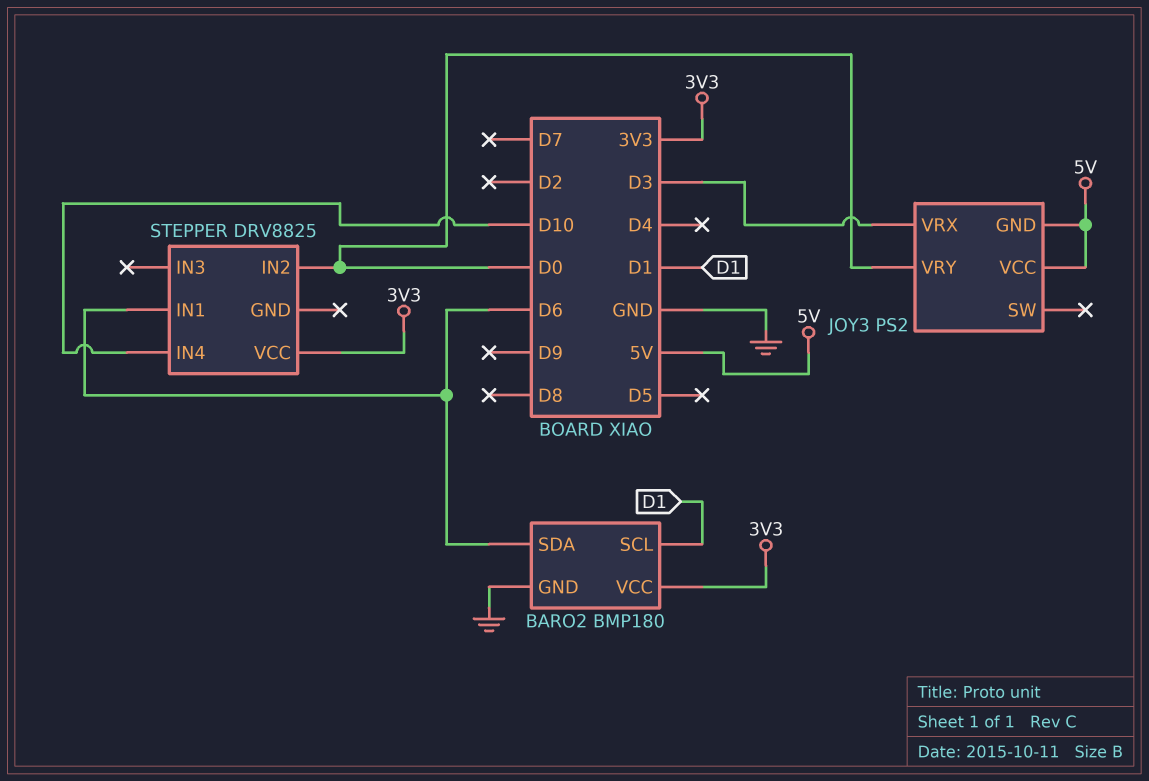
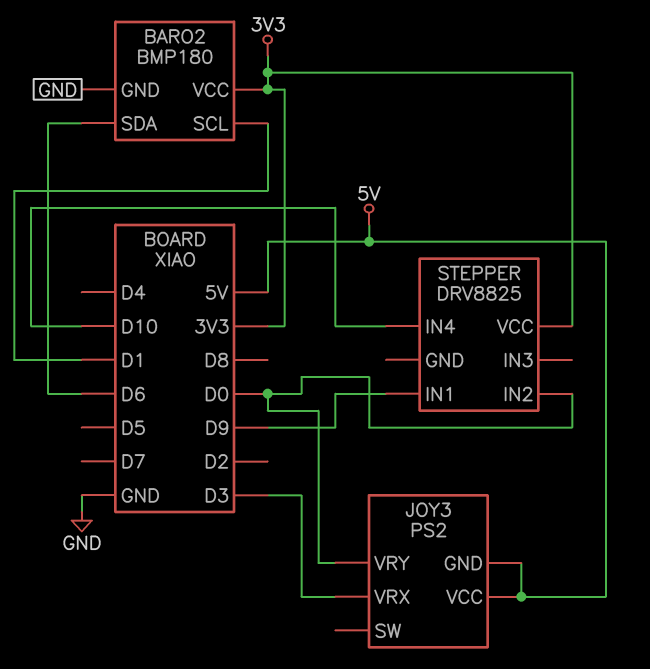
STEPPER pin IN1: D6 -> D9

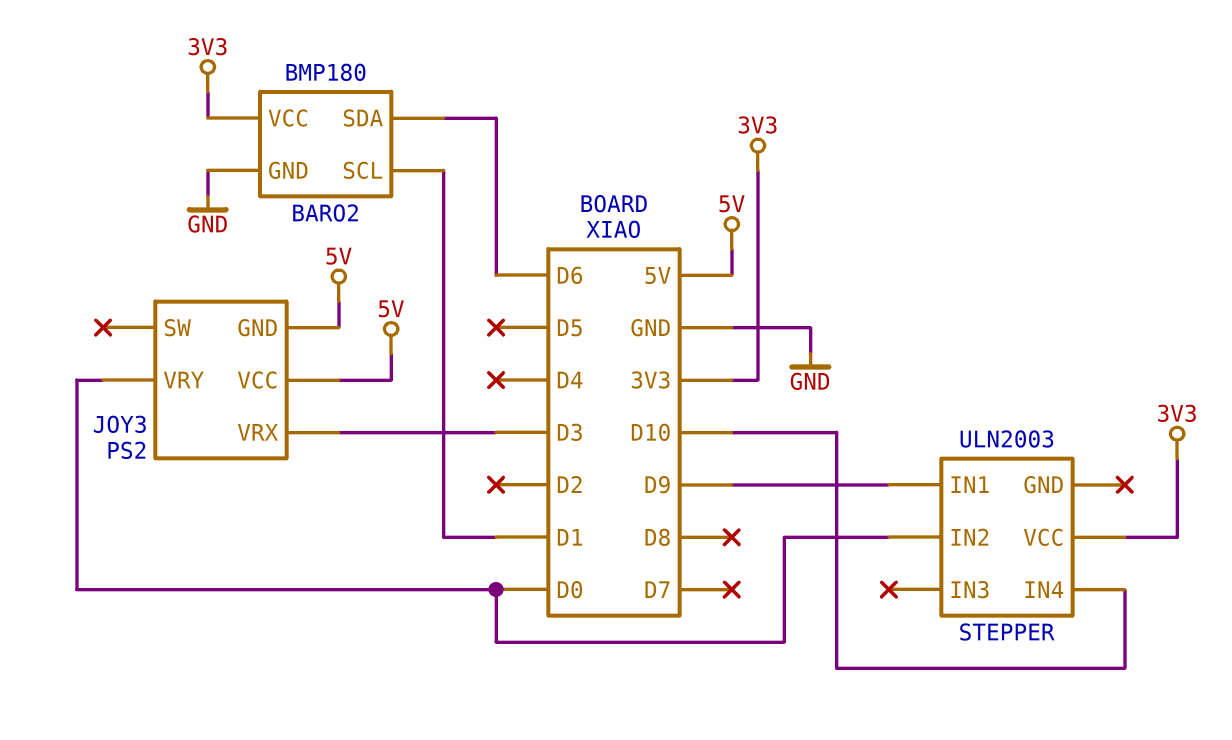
STEPPER: DRV8825 -> ULN2003

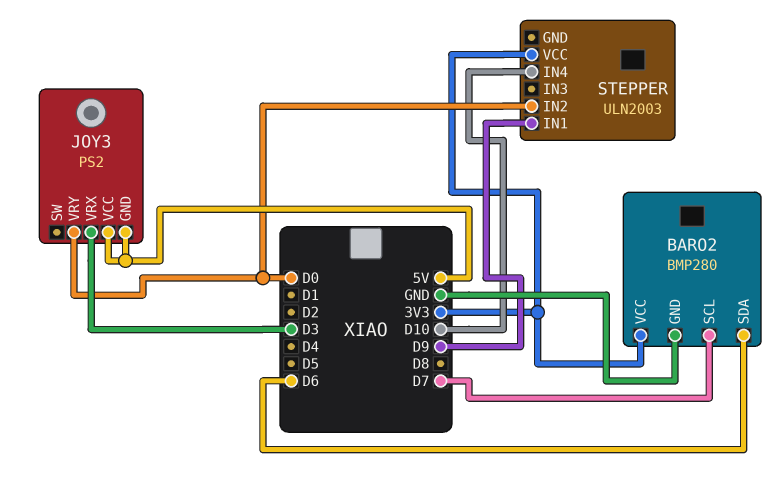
BARO2: BMP180 -> BMP280
BARO2 pin SCL: D1 -> D7

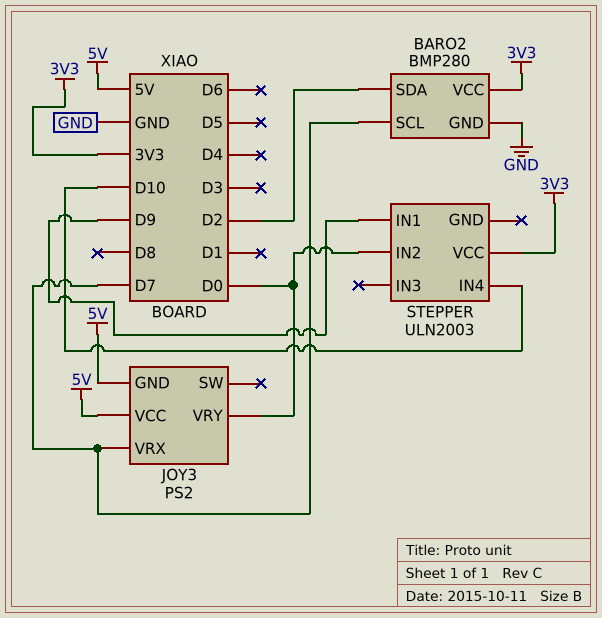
BARO2 pin SDA: D6 -> D2
JOY3 pin VRX: D3 -> D7

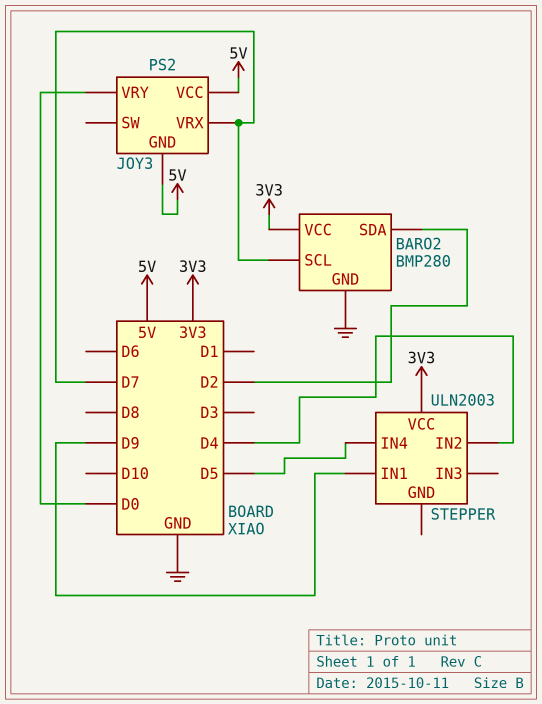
STEPPER pin IN2: D0 -> D4
STEPPER pin IN4: D10 -> D5

